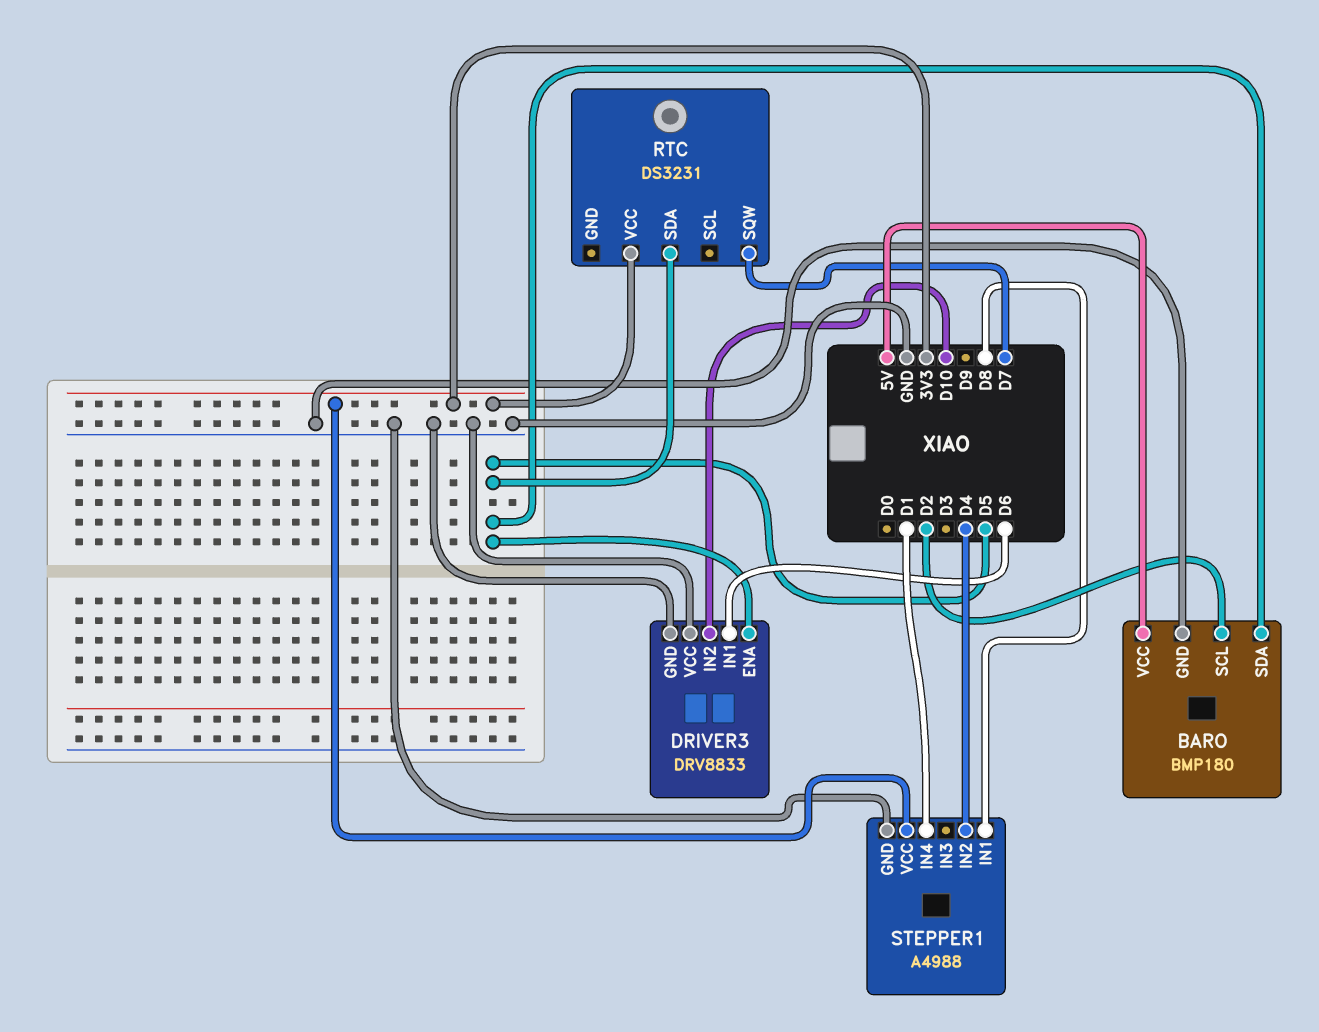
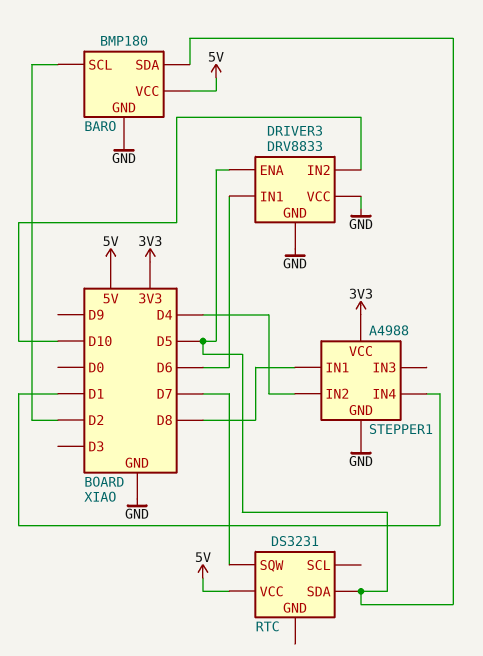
RTC pin VCC: 3V3 -> 5V

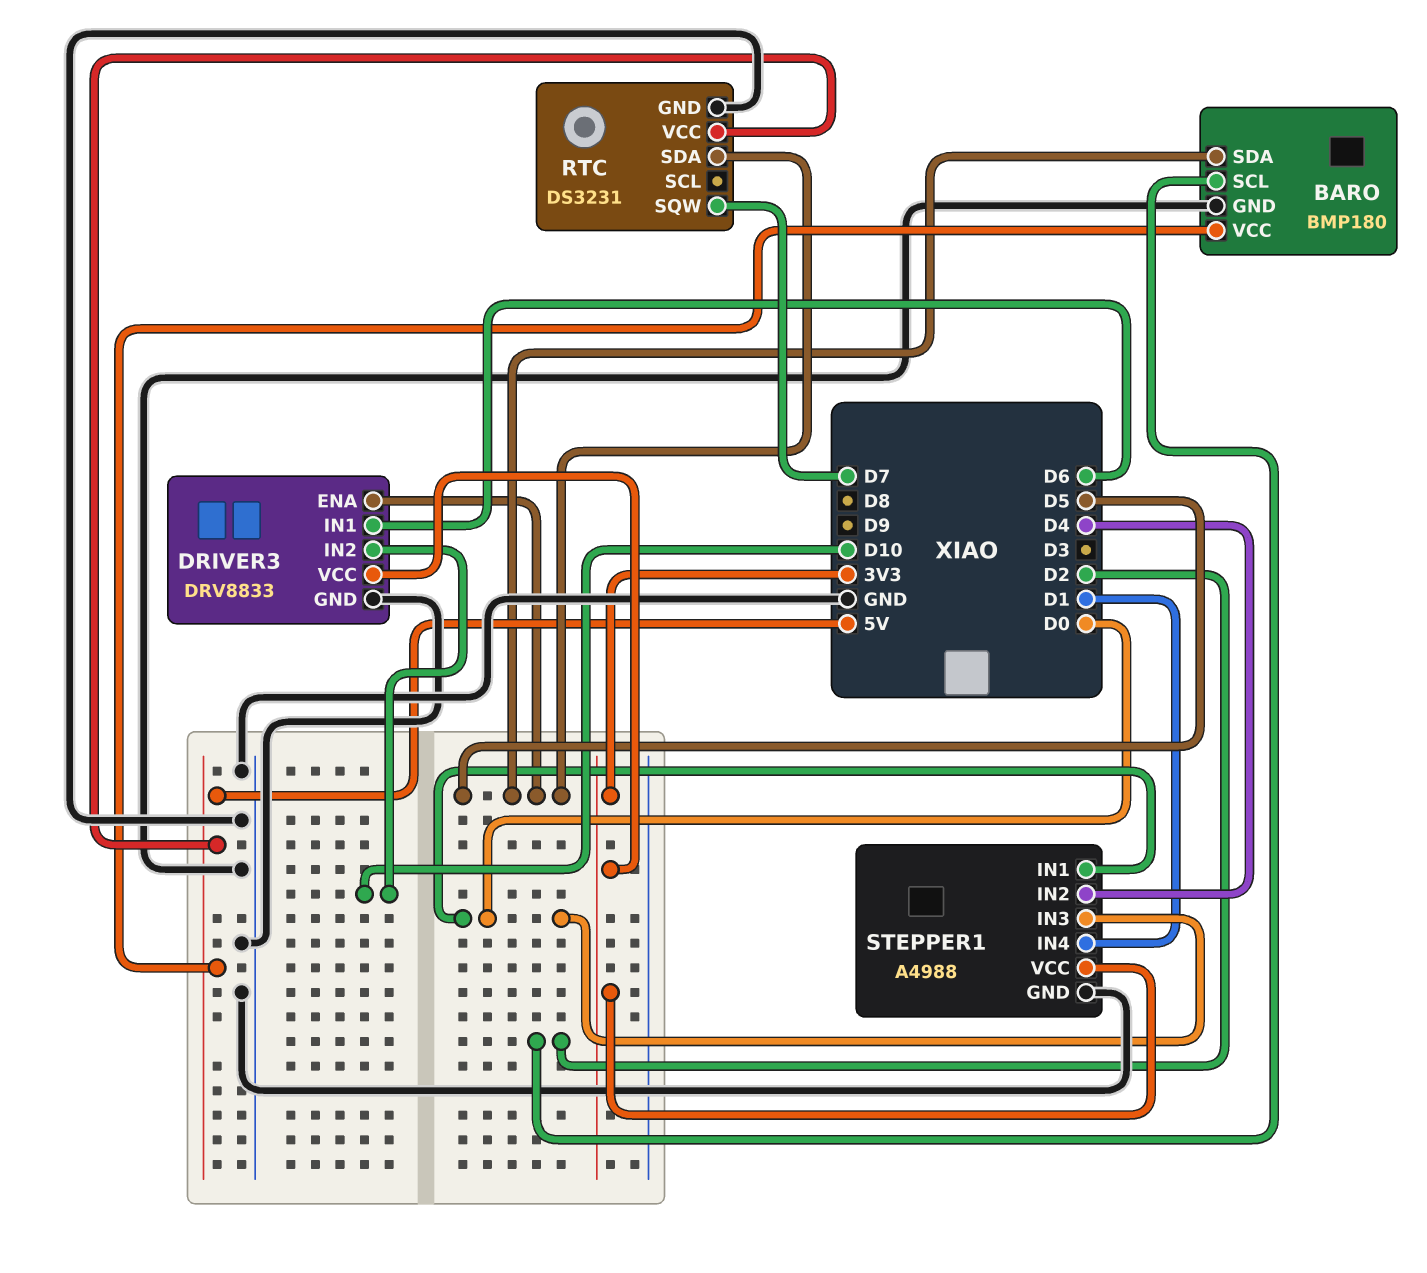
DRIVER3 pin VCC: GND -> 3V3
RTC pin GND: none -> GND
STEPPER1 pin IN1: D8 -> D0
STEPPER1 pin IN3: none -> D0

